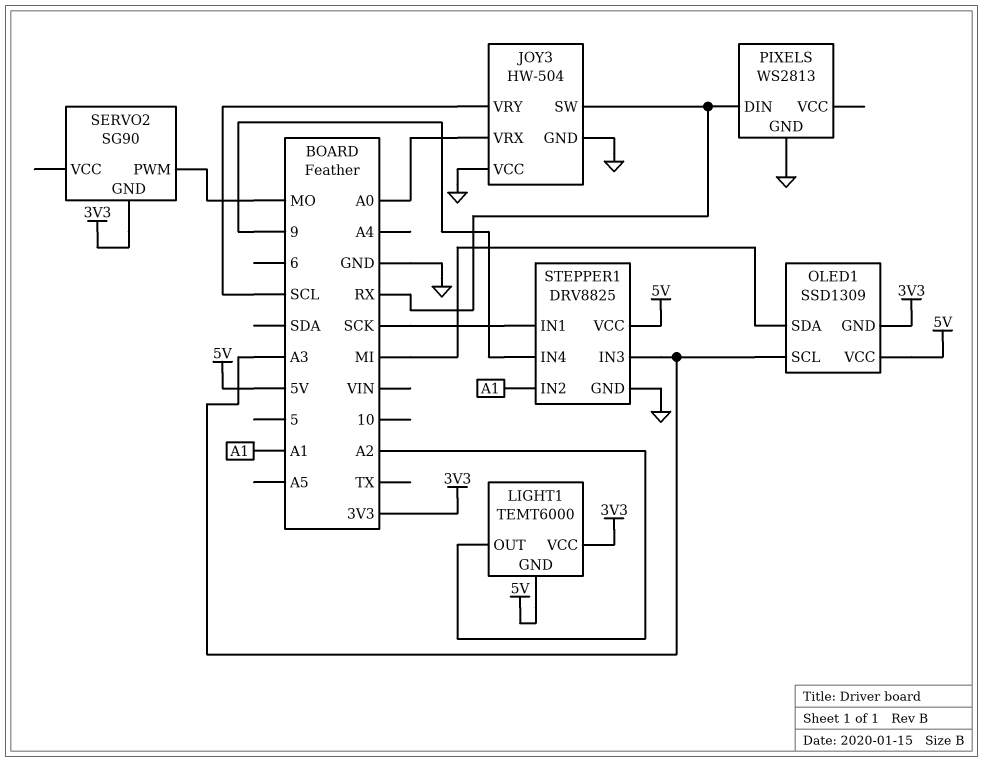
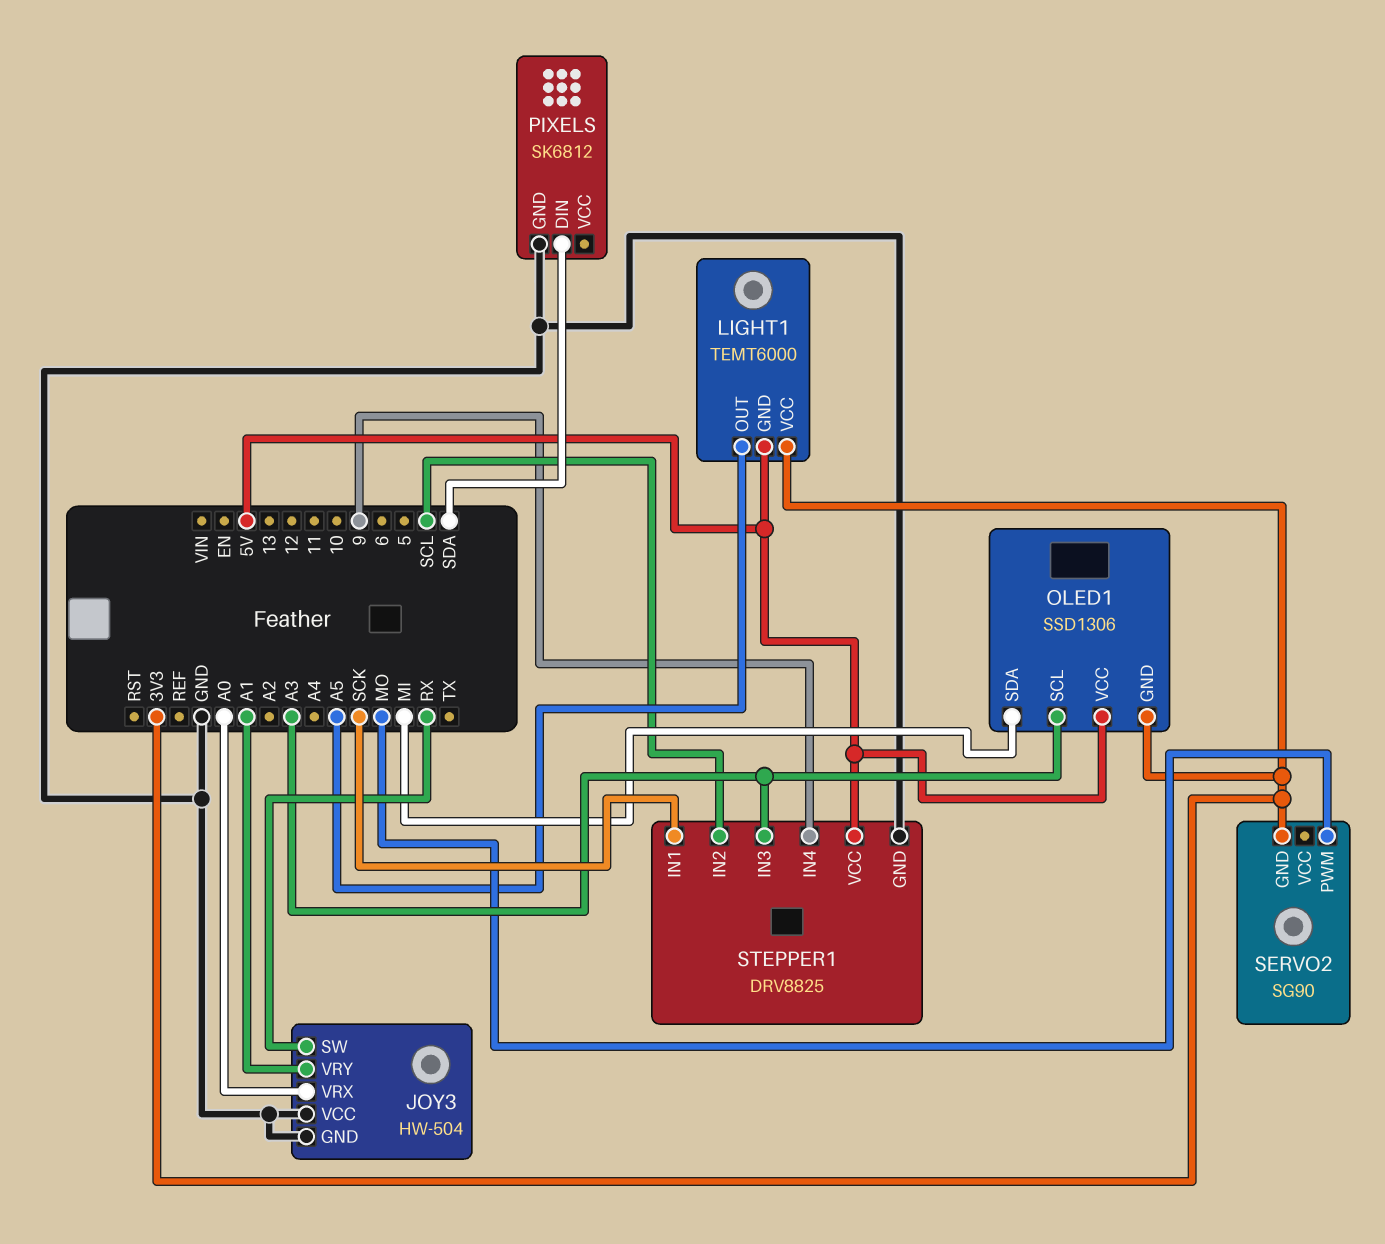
JOY3 pin VRY: SCL -> A1
LIGHT1 pin OUT: A2 -> A5
OLED1: SSD1309 -> SSD1306
PIXELS: WS2813 -> SK6812
PIXELS pin DIN: RX -> SDA
STEPPER1 pin IN2: A1 -> SCL

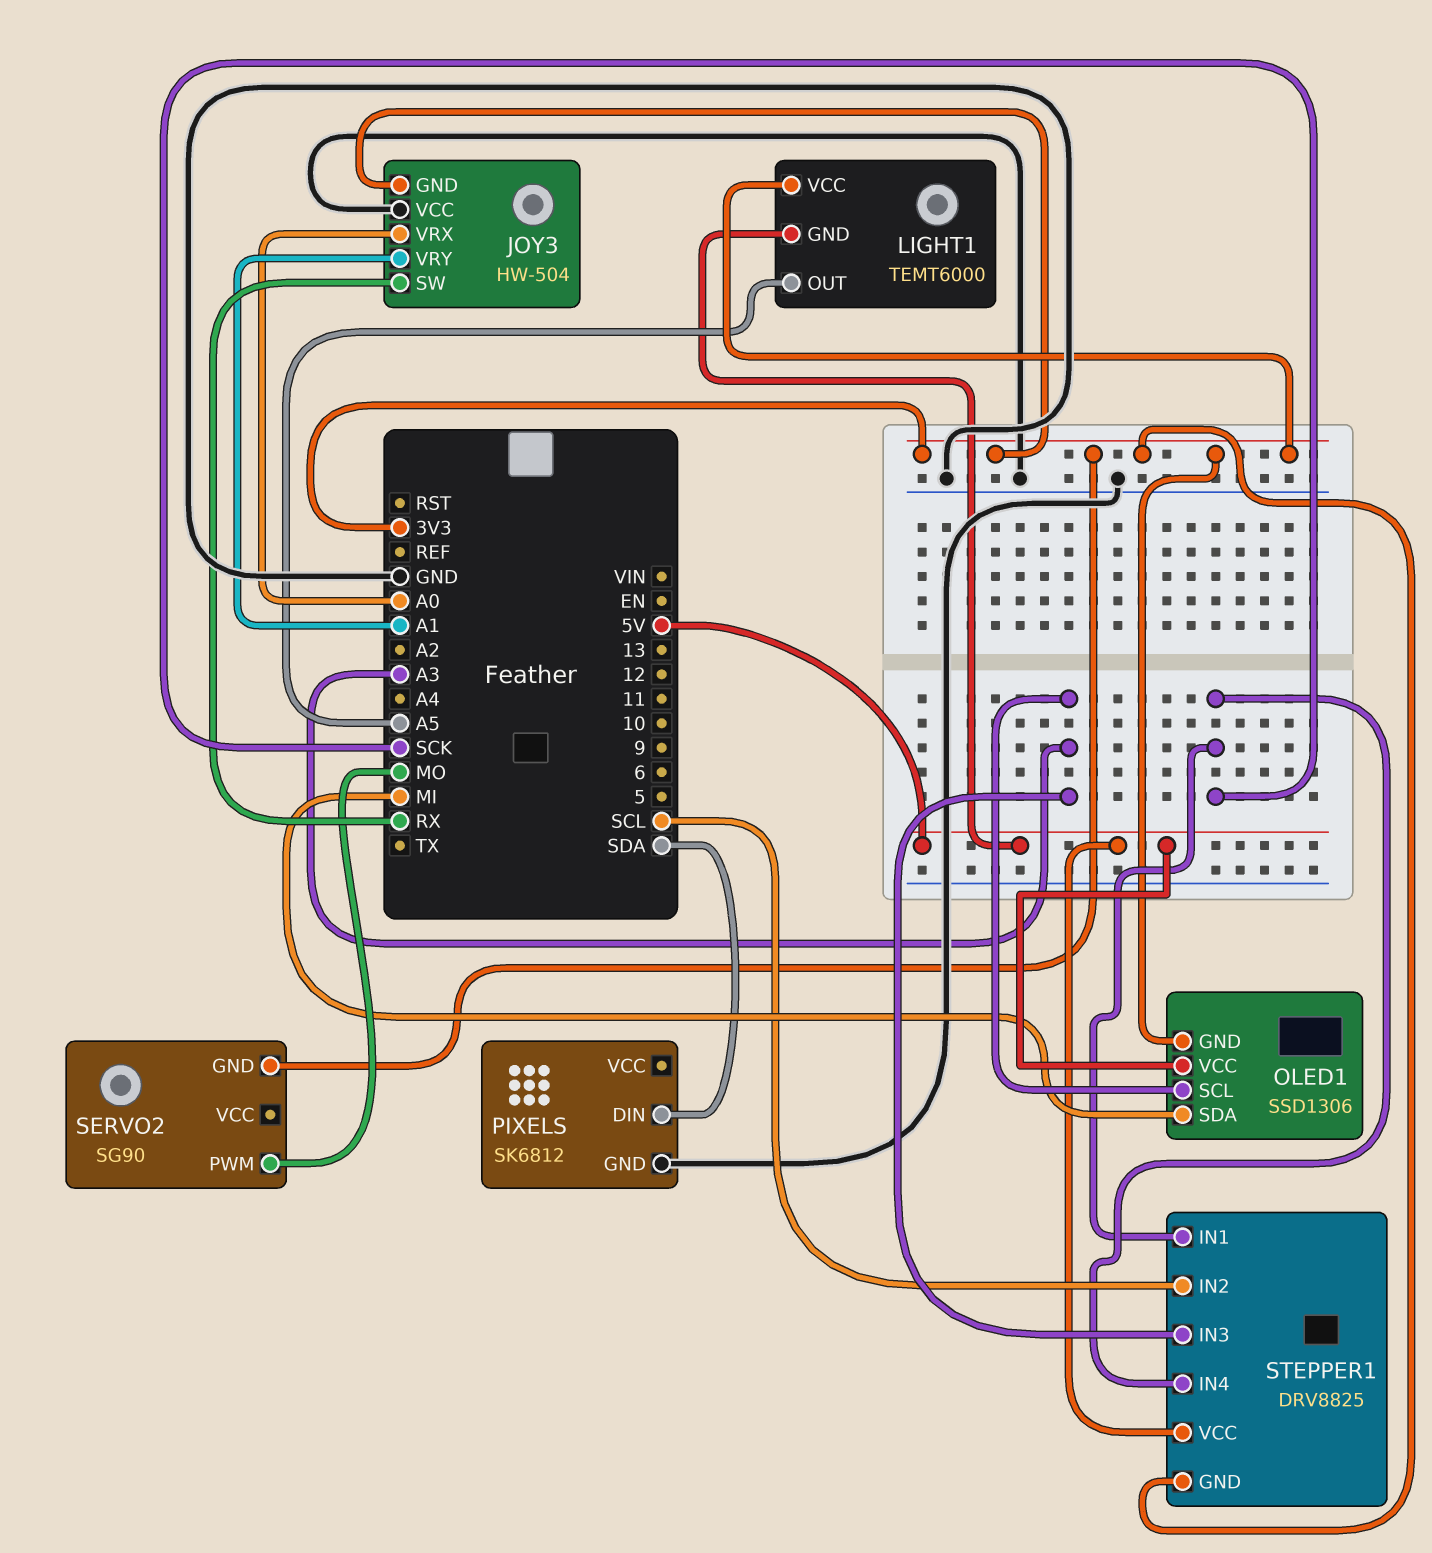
JOY3 pin GND: GND -> 3V3
STEPPER1 pin GND: GND -> 3V3
STEPPER1 pin IN4: 9 -> SCK

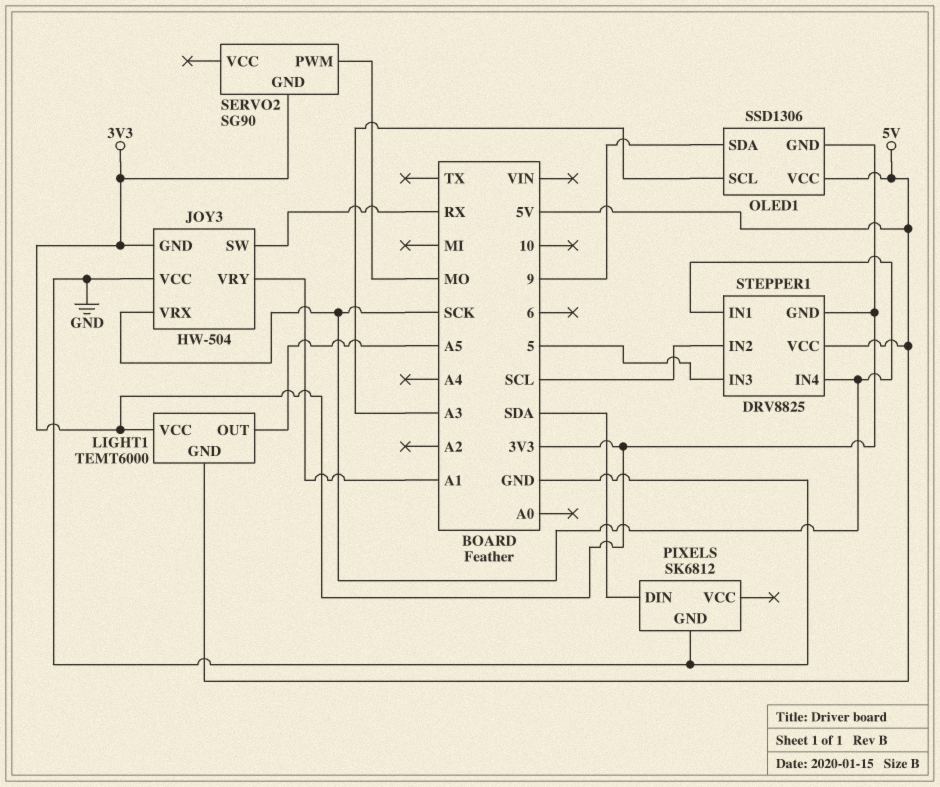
JOY3 pin VRX: A0 -> SCK
OLED1 pin SDA: MI -> 9
STEPPER1 pin IN3: A3 -> 5

